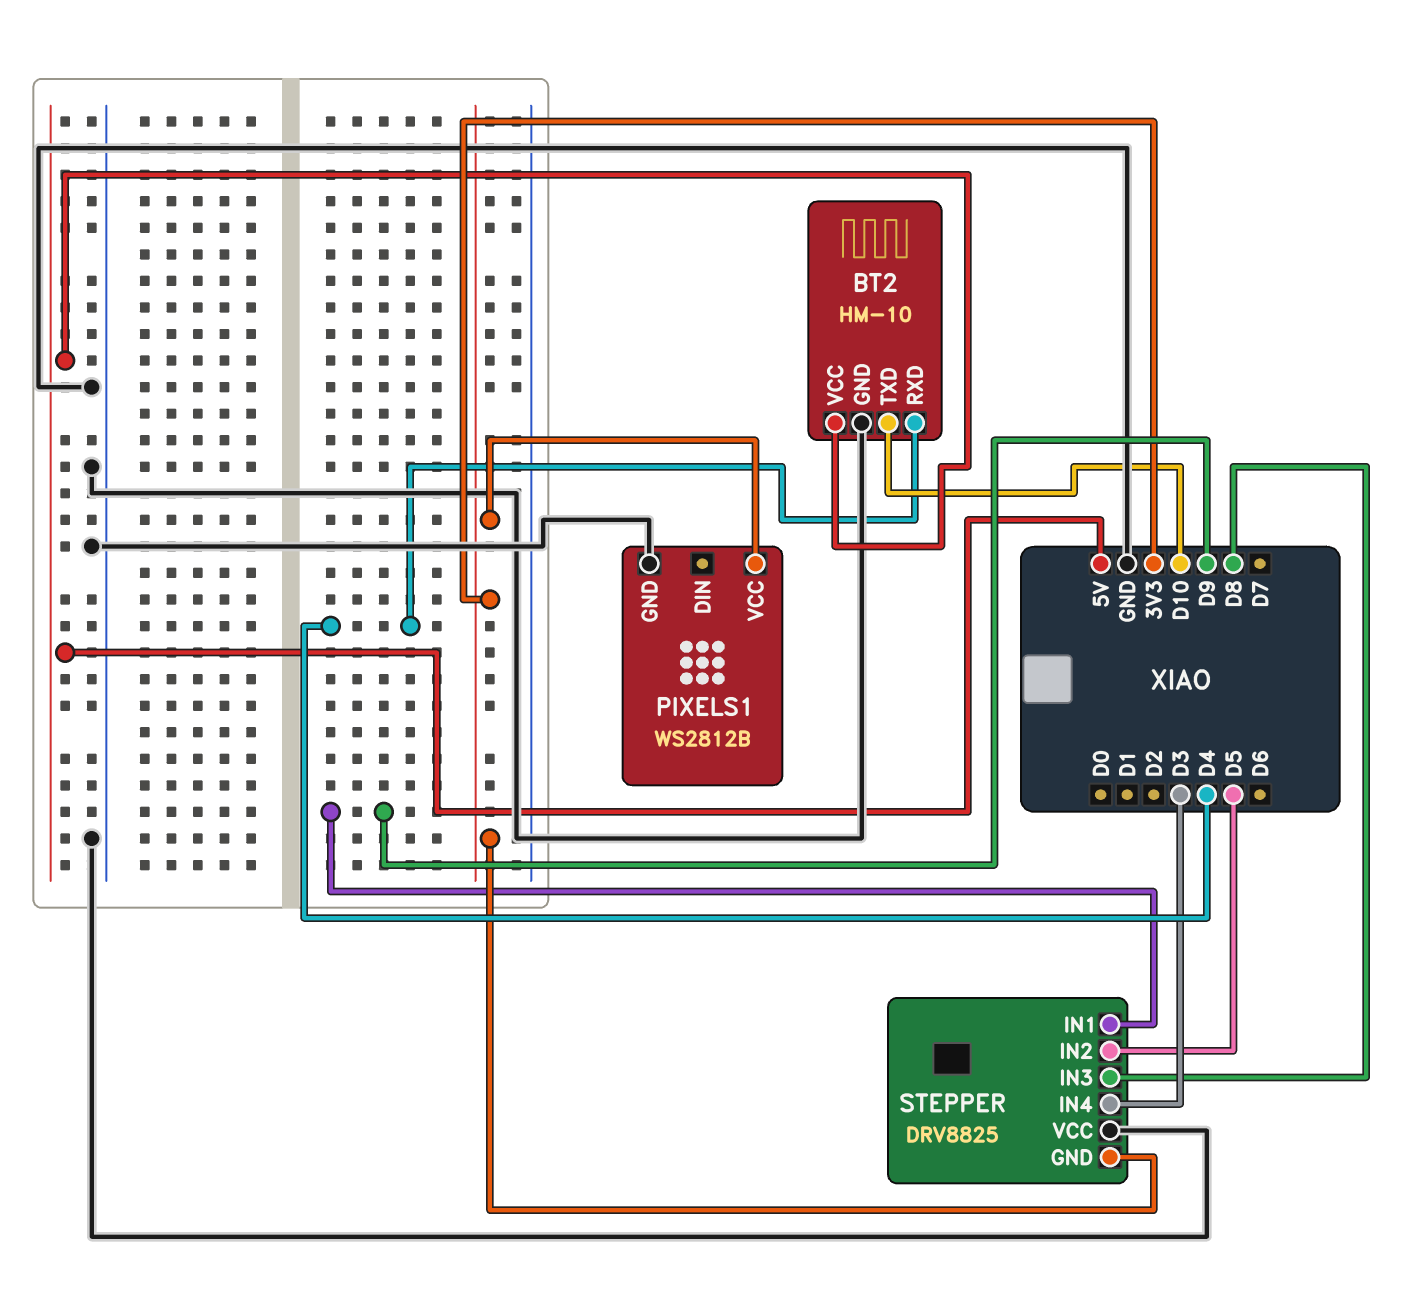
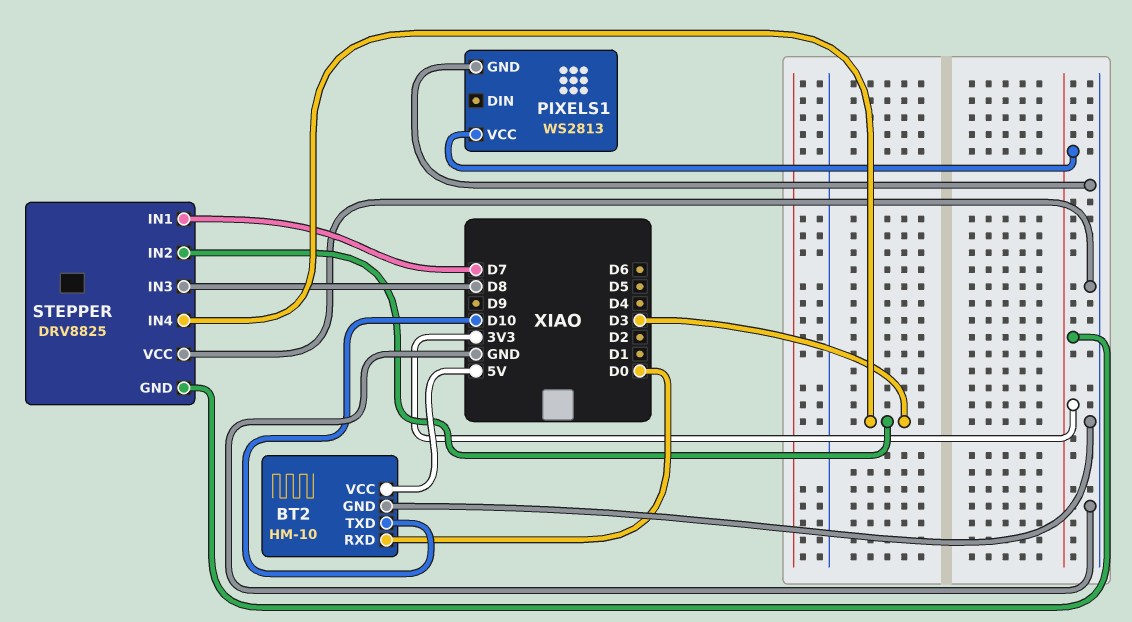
BT2 pin RXD: D4 -> D0
PIXELS1: WS2812B -> WS2813
STEPPER pin IN1: D9 -> D7
STEPPER pin IN2: D5 -> D3

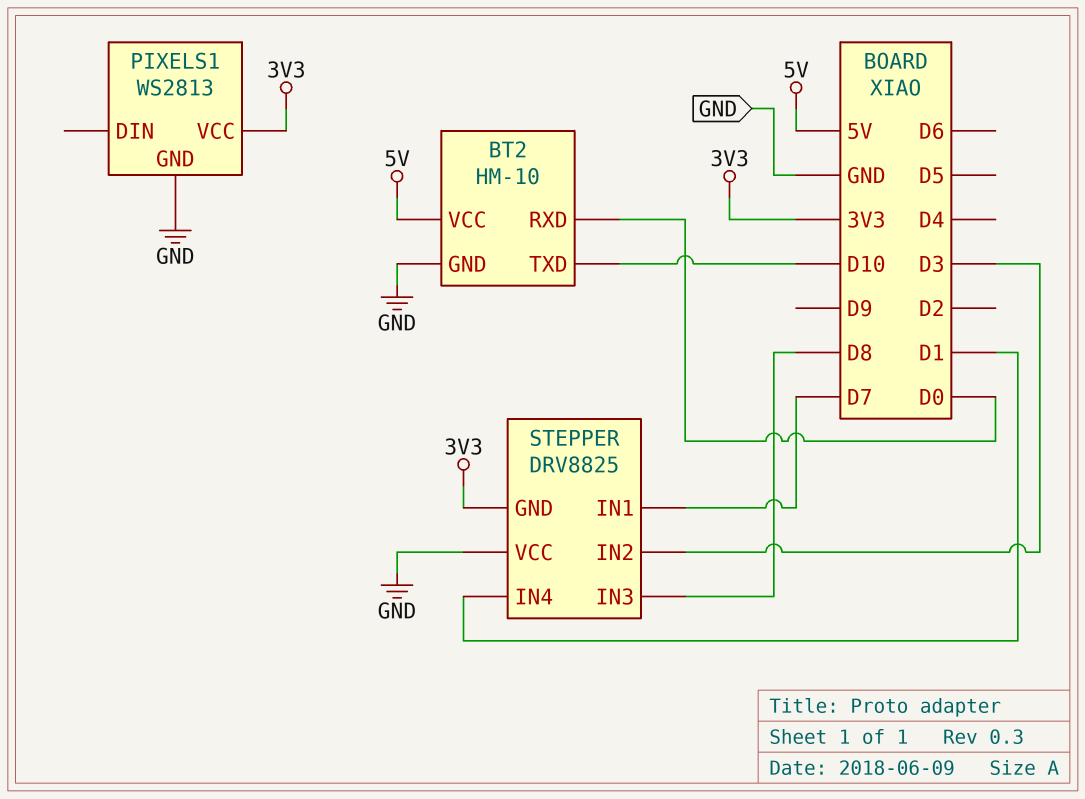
STEPPER pin IN4: D3 -> D1

